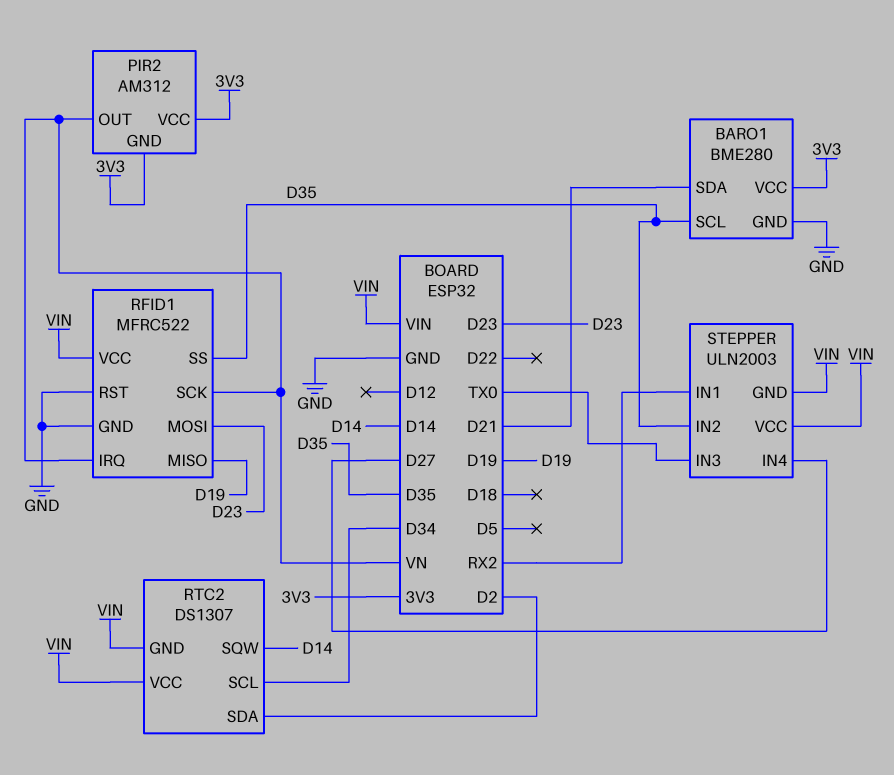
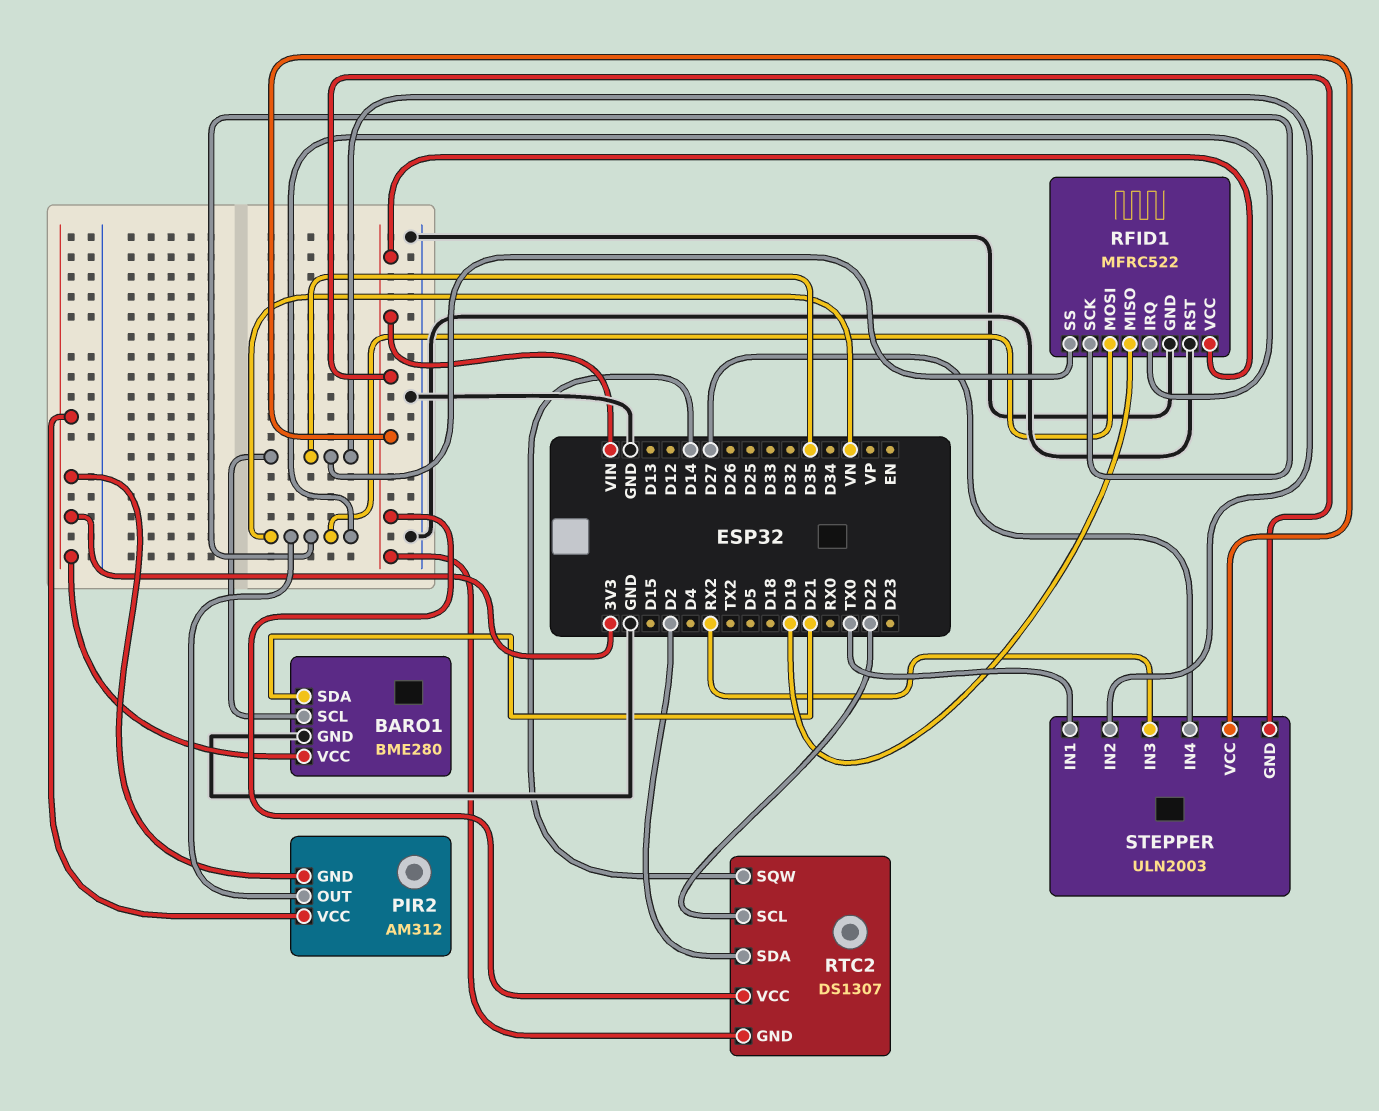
RFID1 pin MOSI: D23 -> VN
RTC2 pin SCL: D34 -> D22
STEPPER pin IN1: RX2 -> TX0
STEPPER pin IN3: TX0 -> RX2

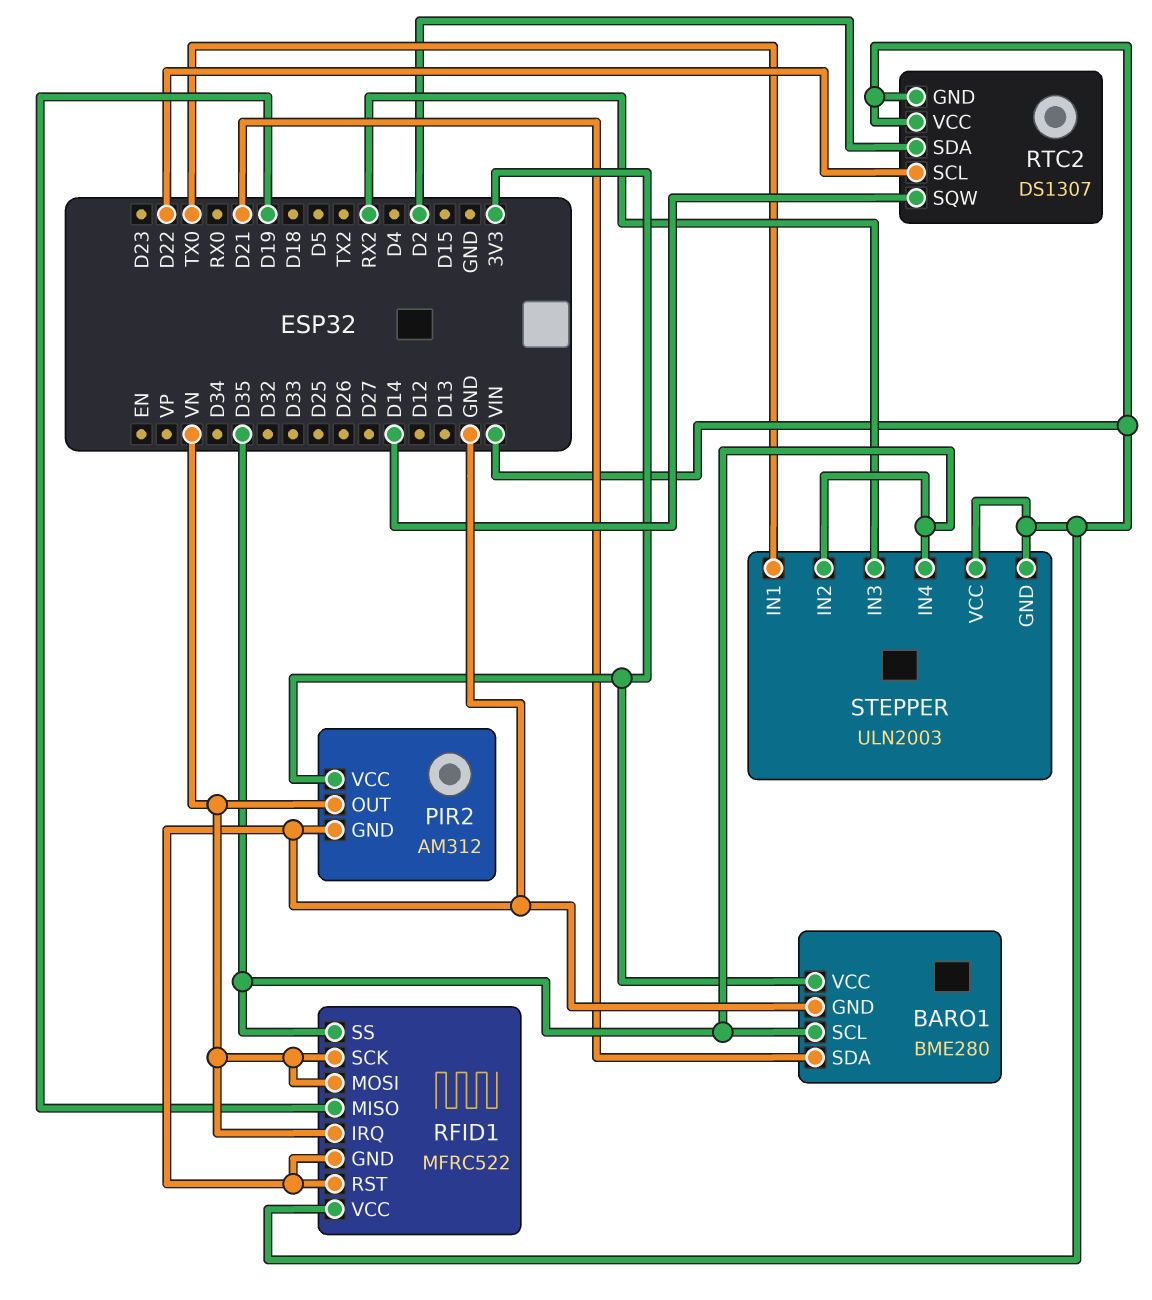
PIR2 pin GND: 3V3 -> GND
STEPPER pin IN4: D27 -> D35

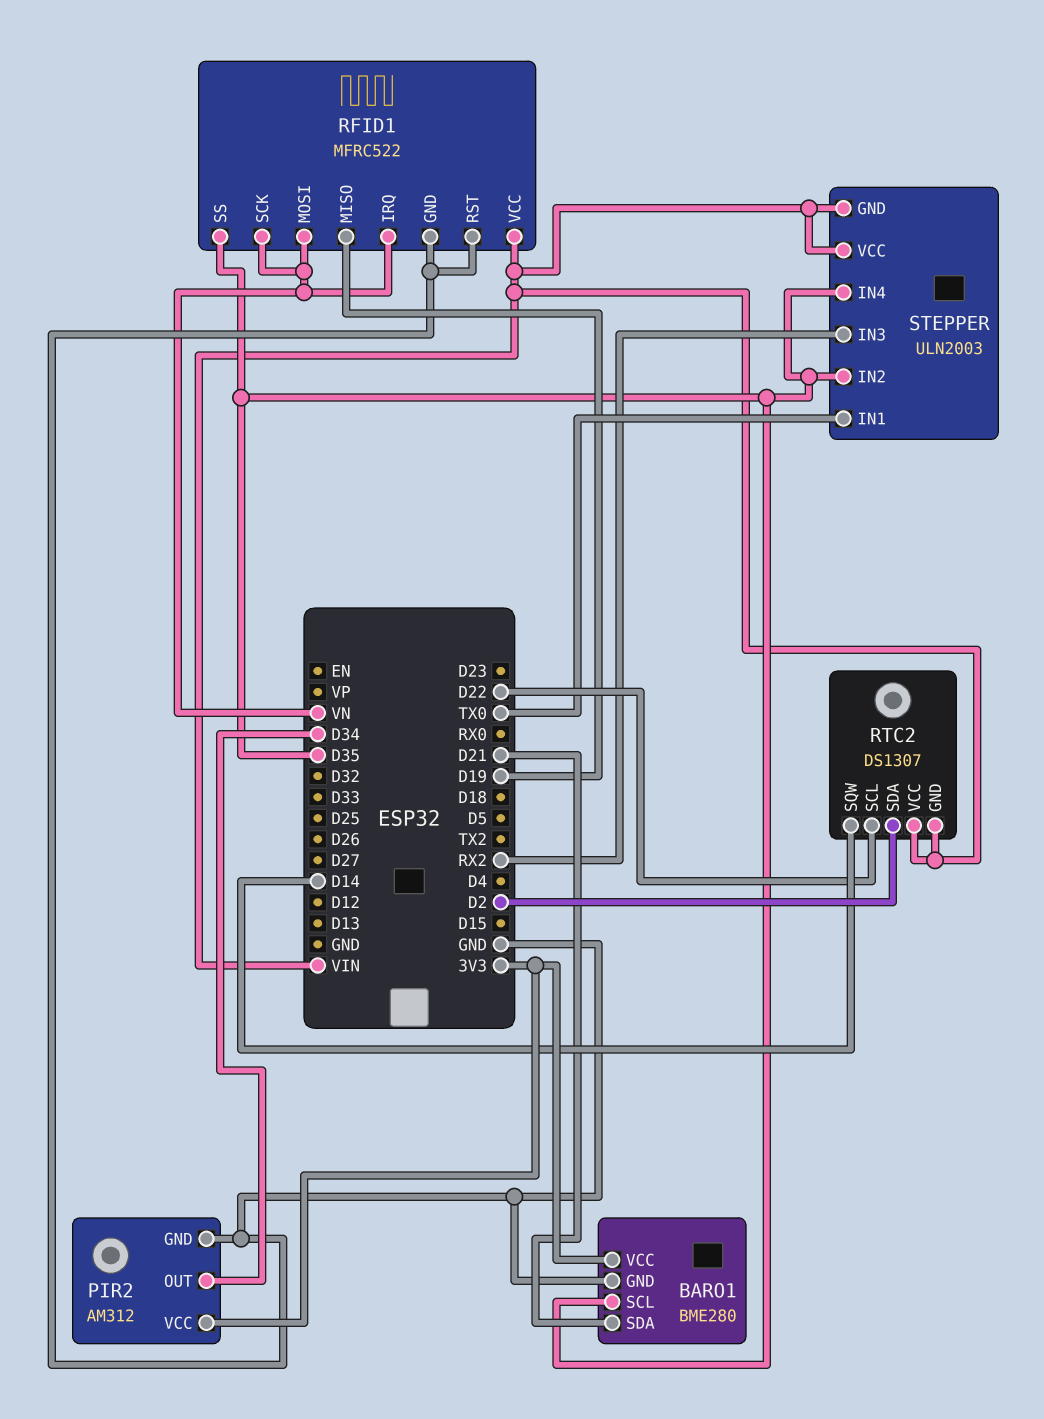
PIR2 pin OUT: VN -> D34

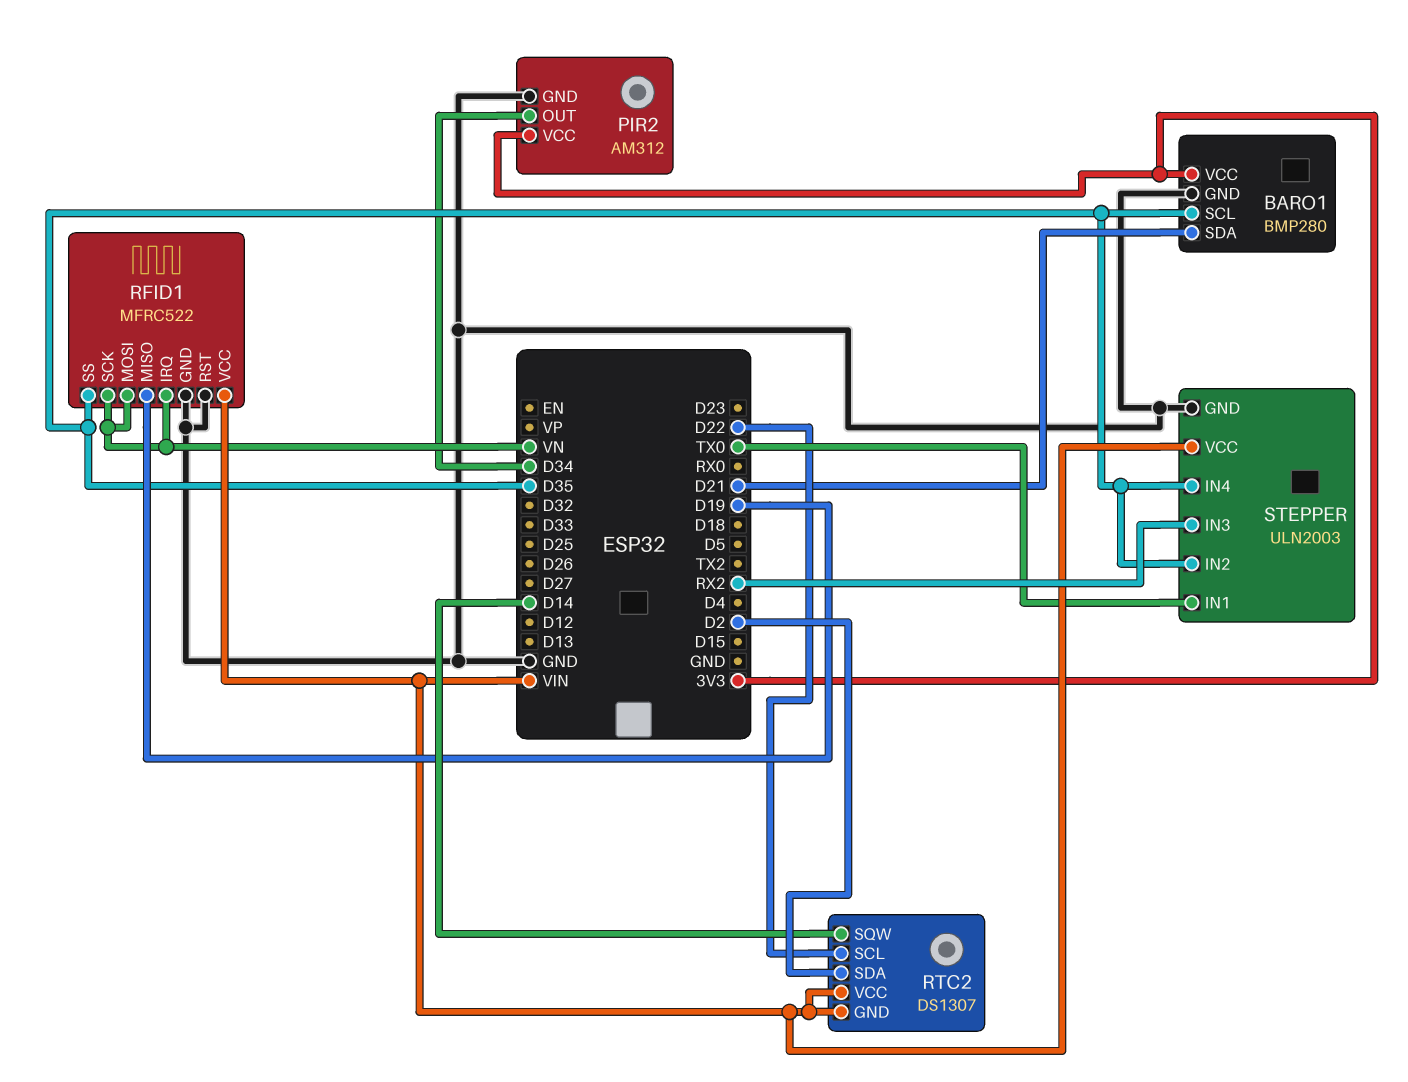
BARO1: BME280 -> BMP280
STEPPER pin GND: VIN -> GND

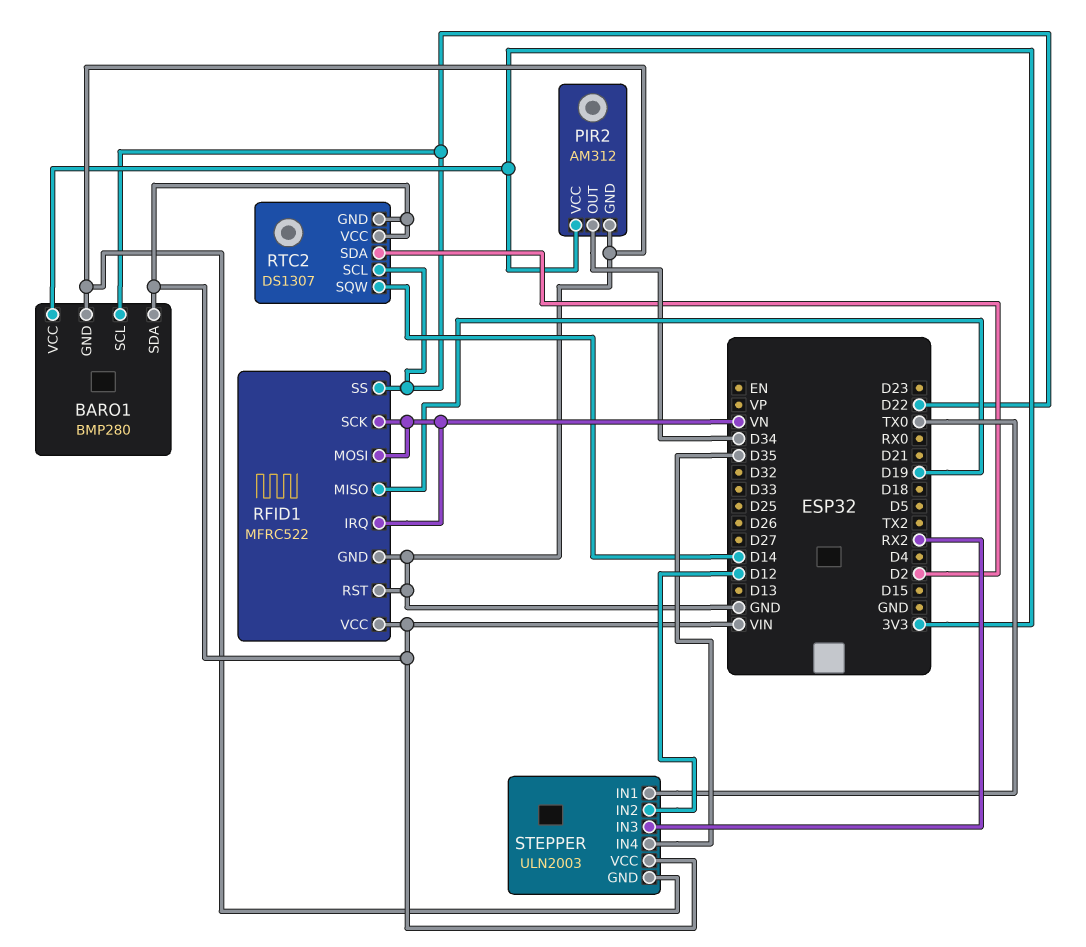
BARO1 pin SCL: D35 -> D22
BARO1 pin SDA: D21 -> VIN
RFID1 pin SS: D35 -> D22
STEPPER pin IN2: D35 -> D12

